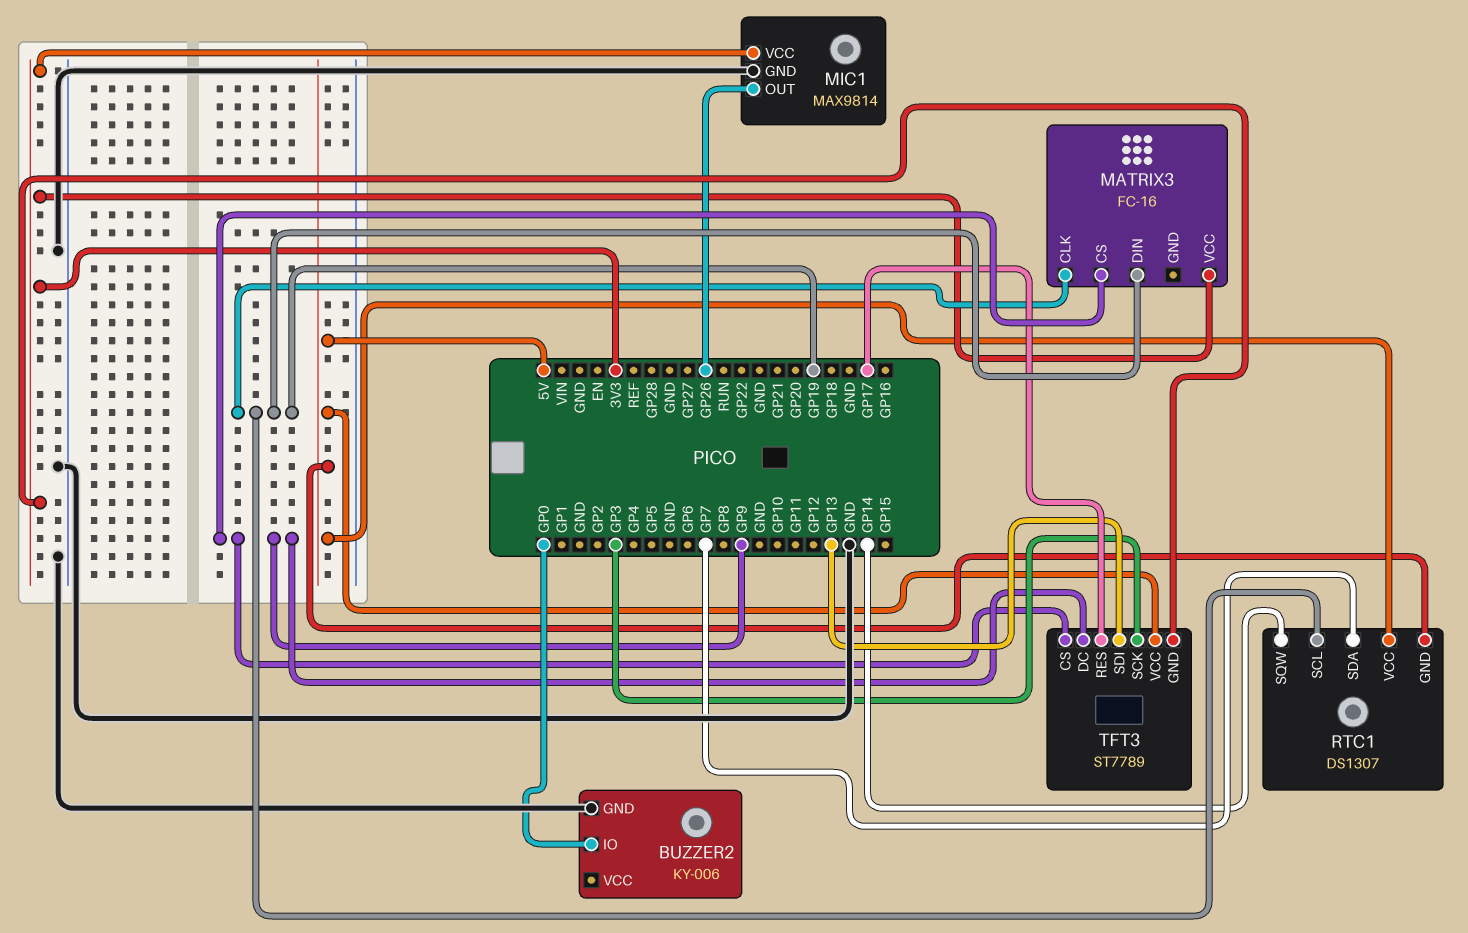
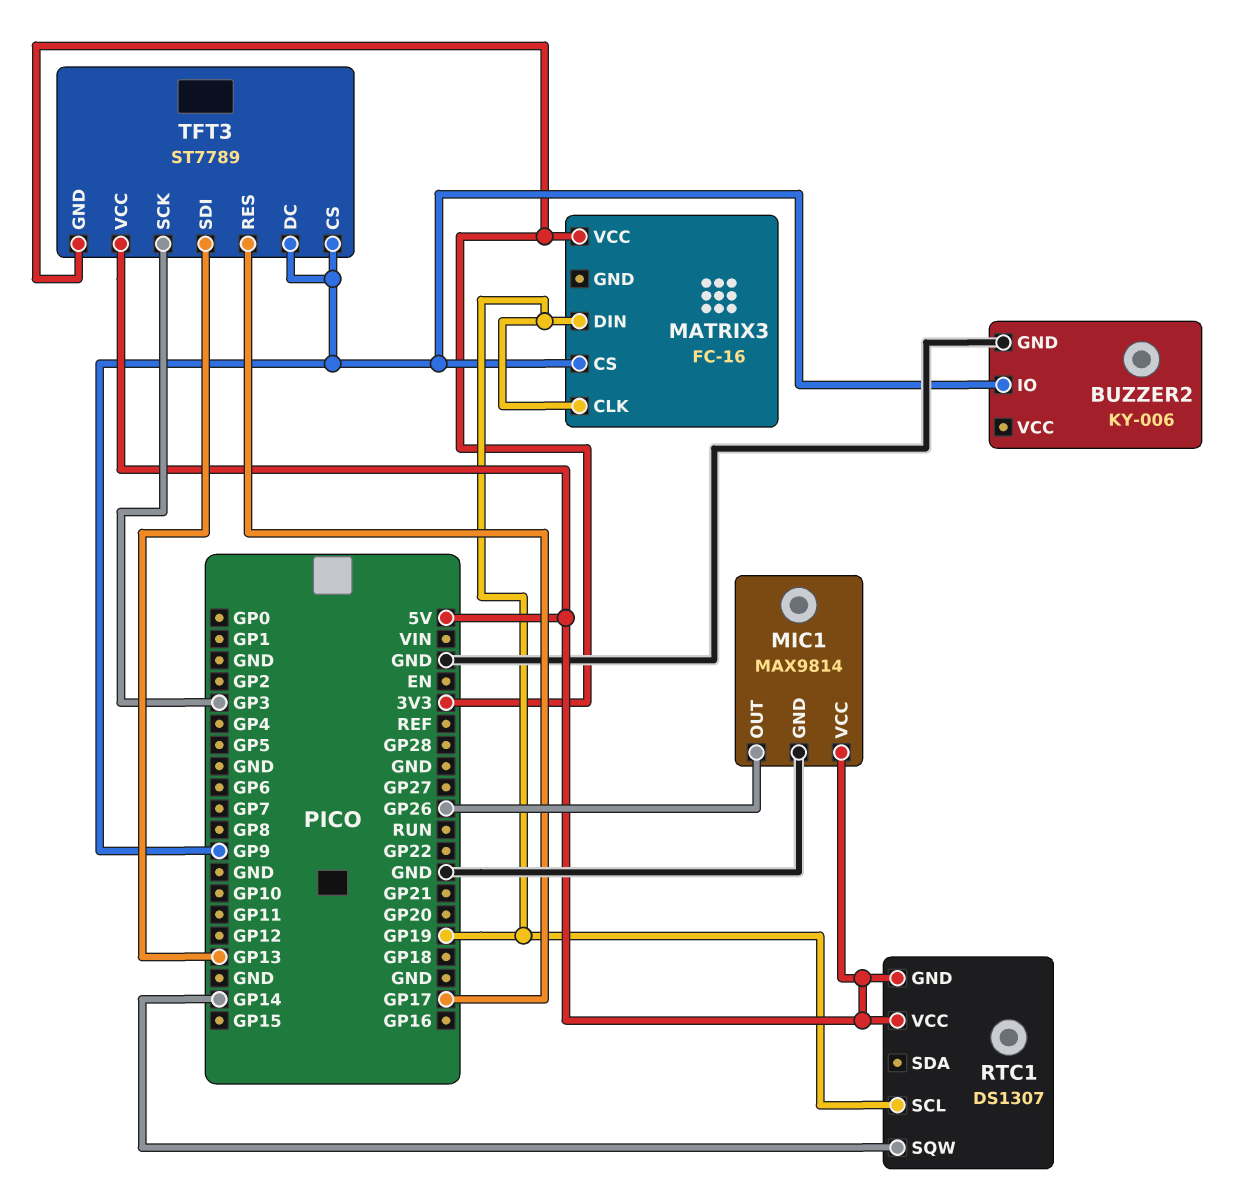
BUZZER2 pin IO: GP0 -> GP9
MIC1 pin VCC: 3V3 -> 5V
RTC1 pin SDA: GP7 -> none

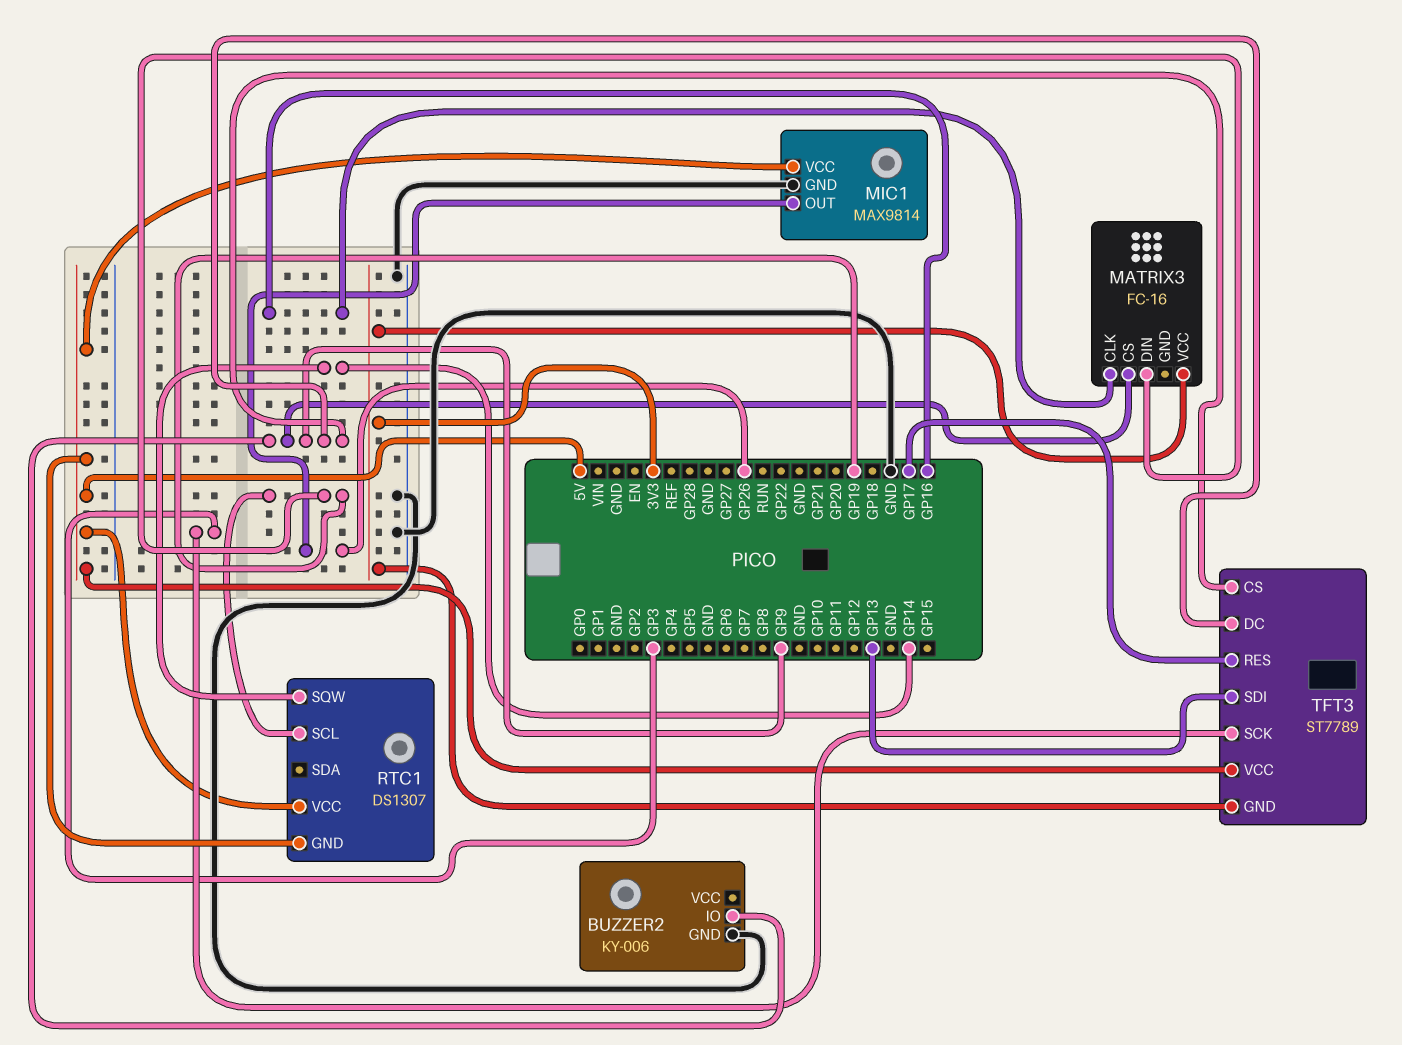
MATRIX3 pin CLK: GP19 -> GP16

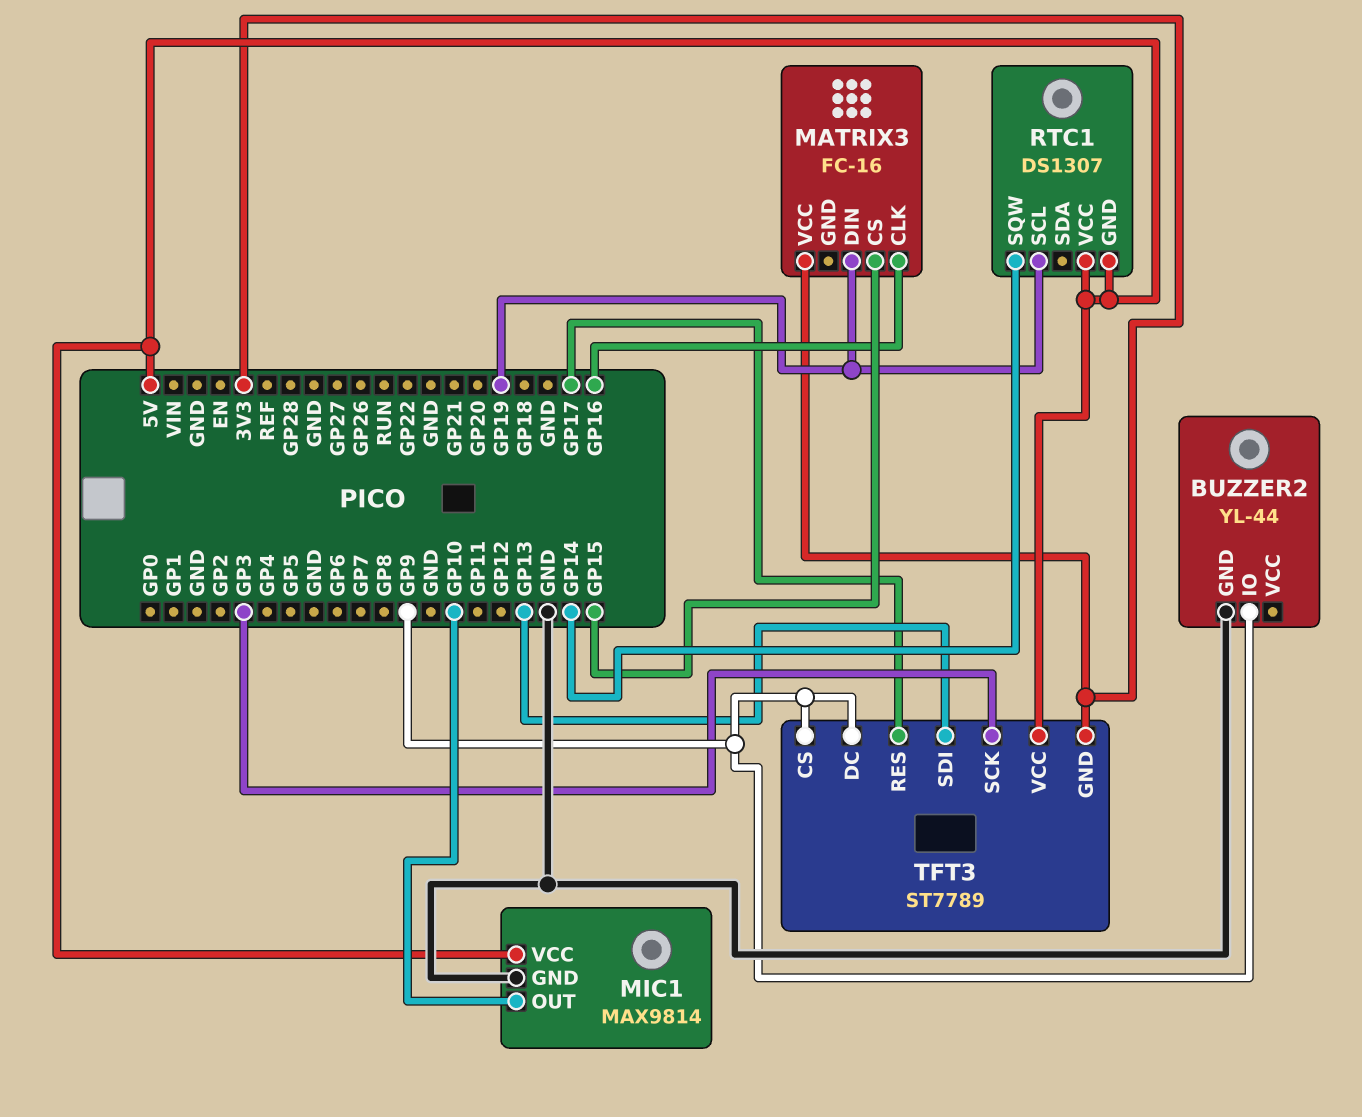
BUZZER2: KY-006 -> YL-44
MATRIX3 pin CS: GP9 -> GP15
MIC1 pin OUT: GP26 -> GP10

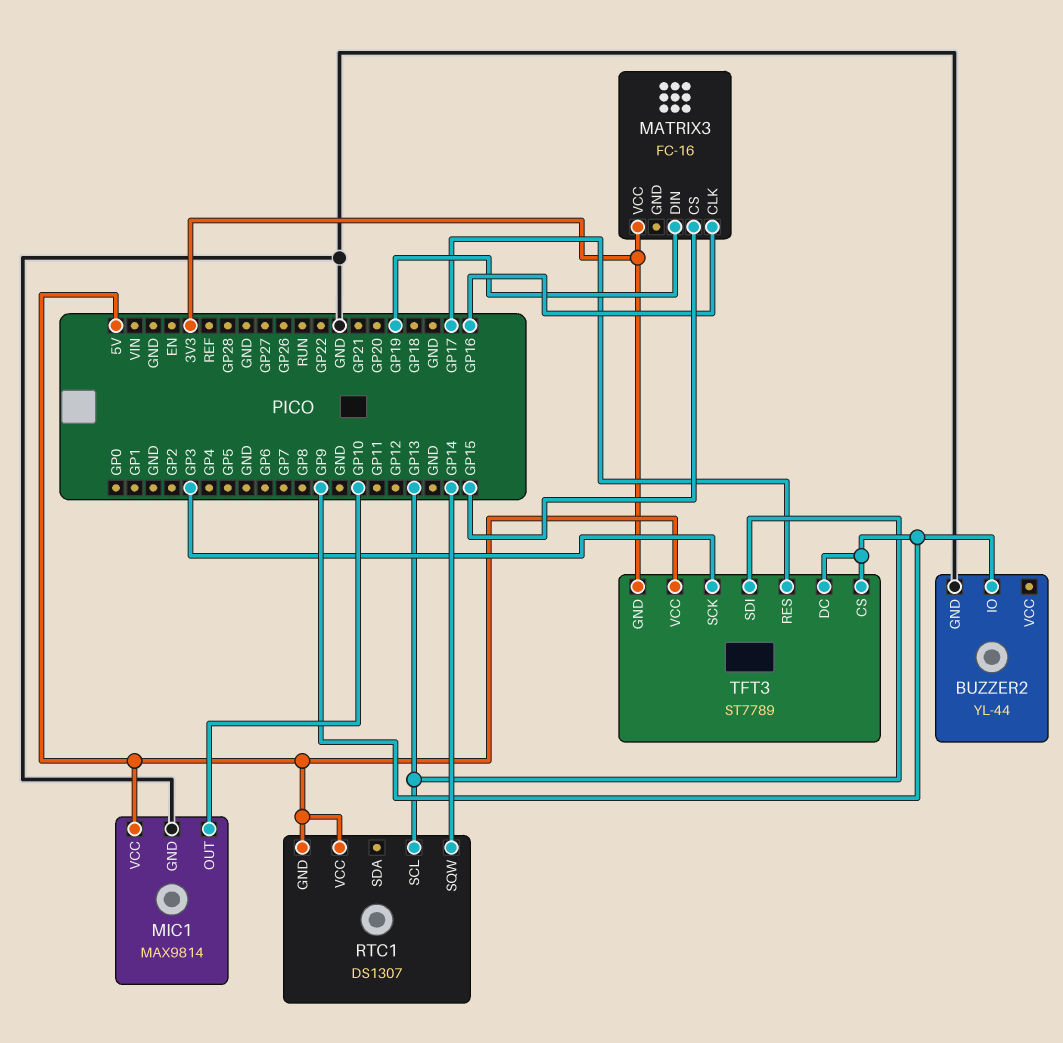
RTC1 pin SCL: GP19 -> GP13

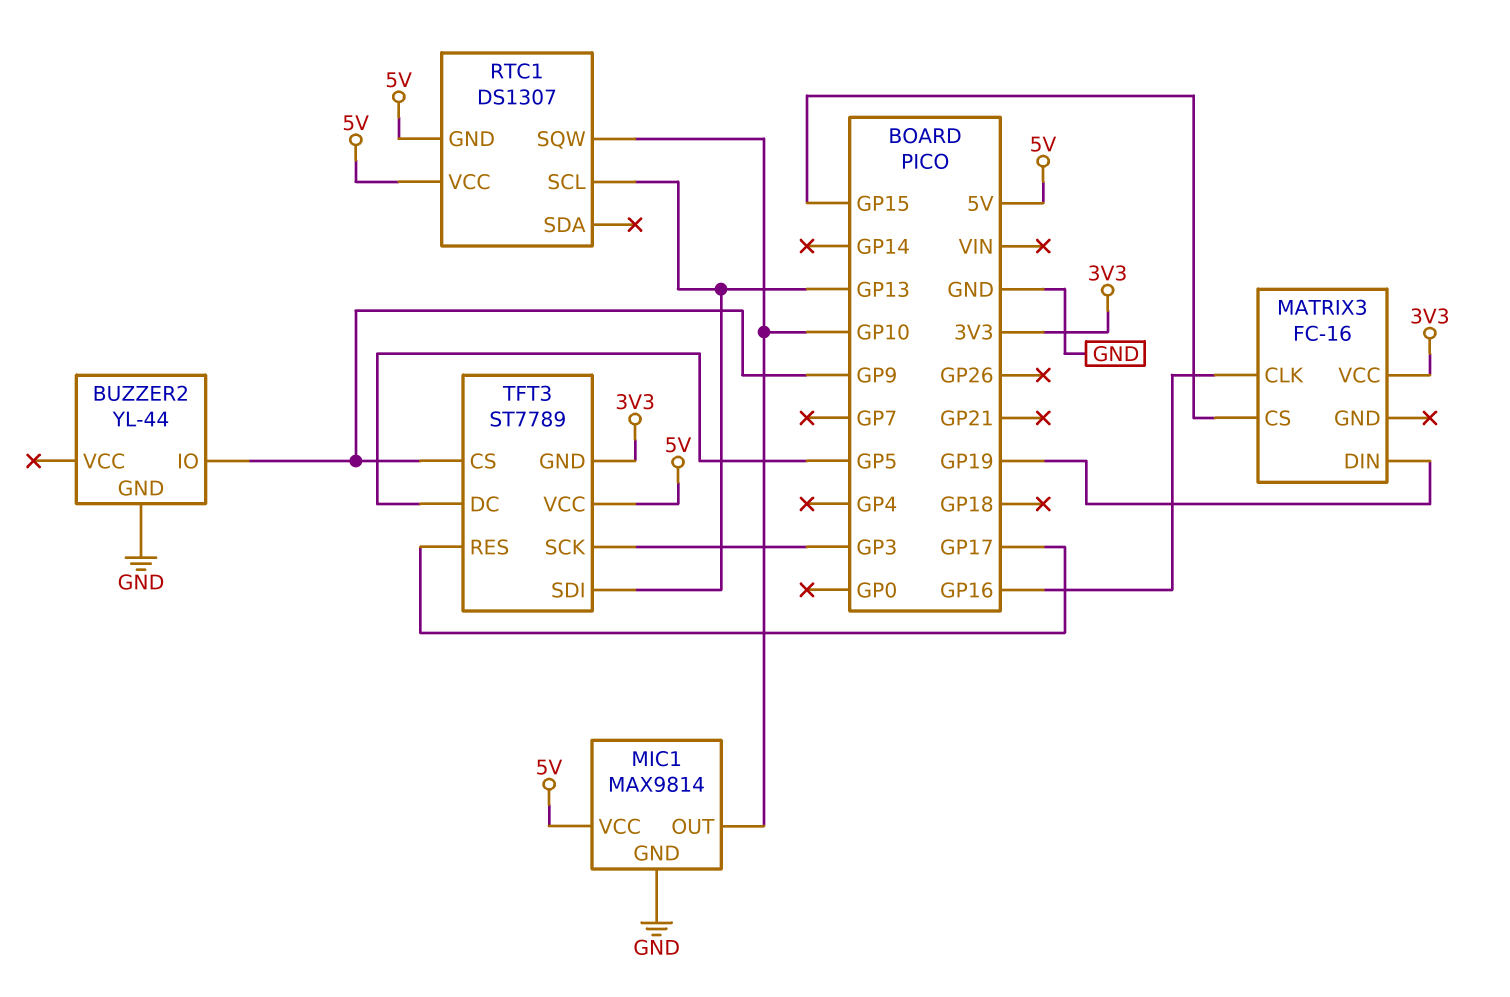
RTC1 pin SQW: GP14 -> GP10
TFT3 pin DC: GP9 -> GP5

